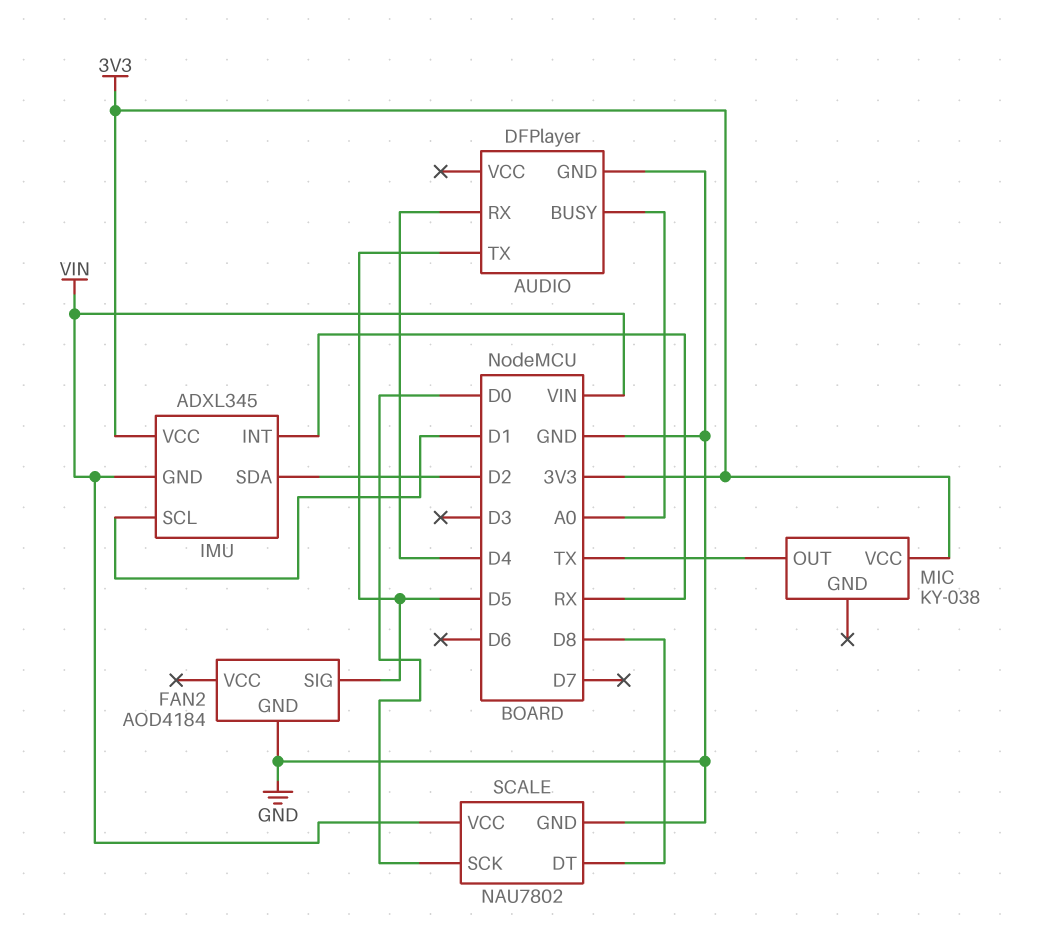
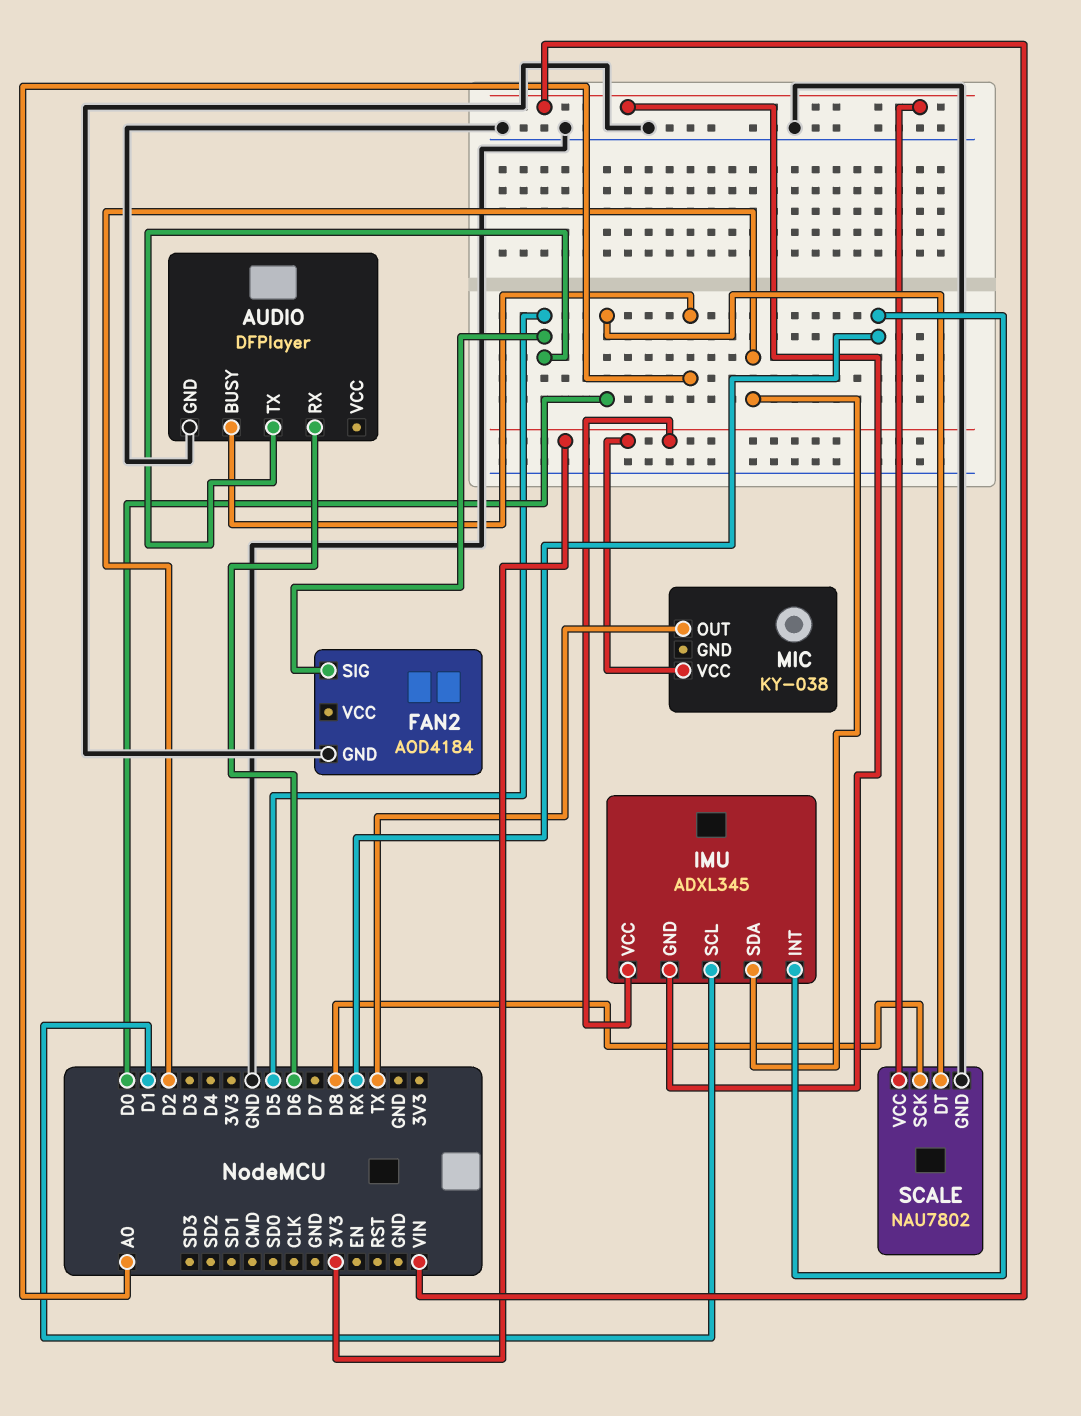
AUDIO pin RX: D4 -> D6
SCALE pin DT: D8 -> D0
SCALE pin SCK: D0 -> D8

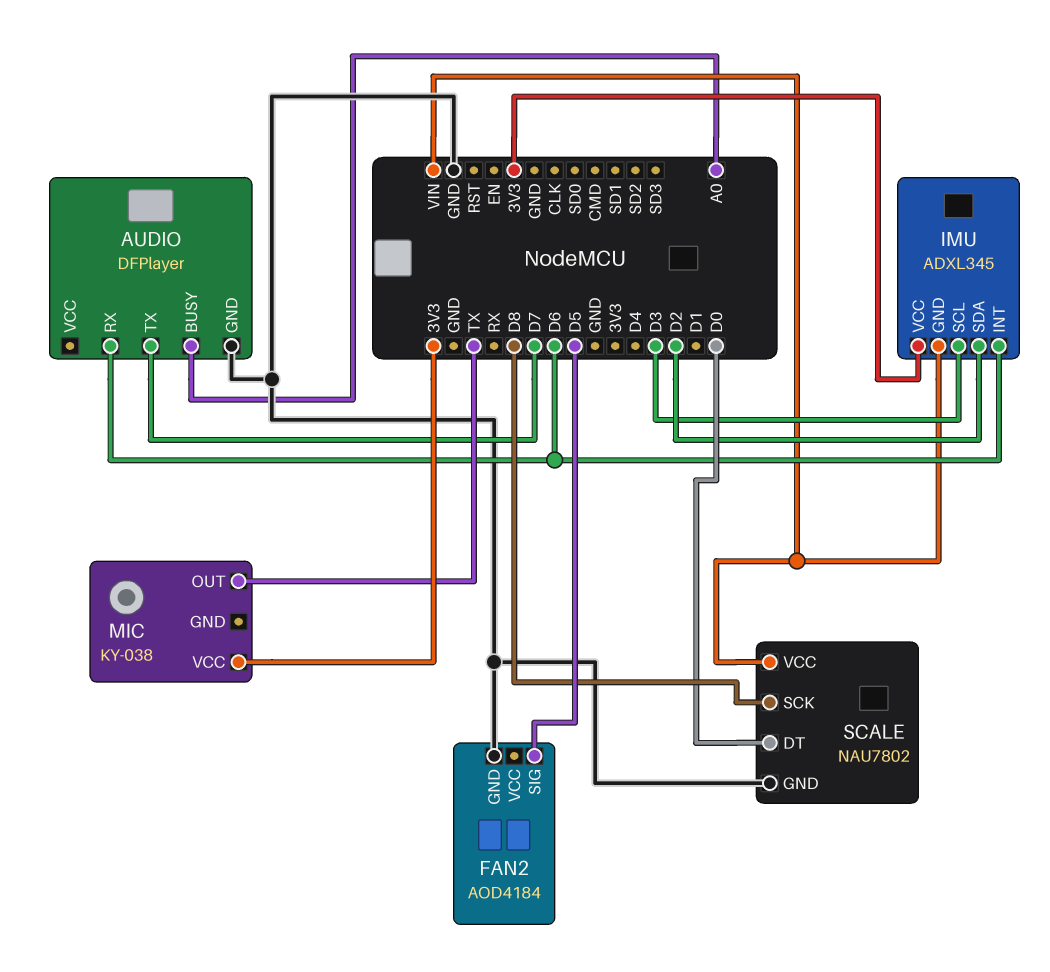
AUDIO pin TX: D5 -> D7
IMU pin INT: RX -> D6
IMU pin SCL: D1 -> D3

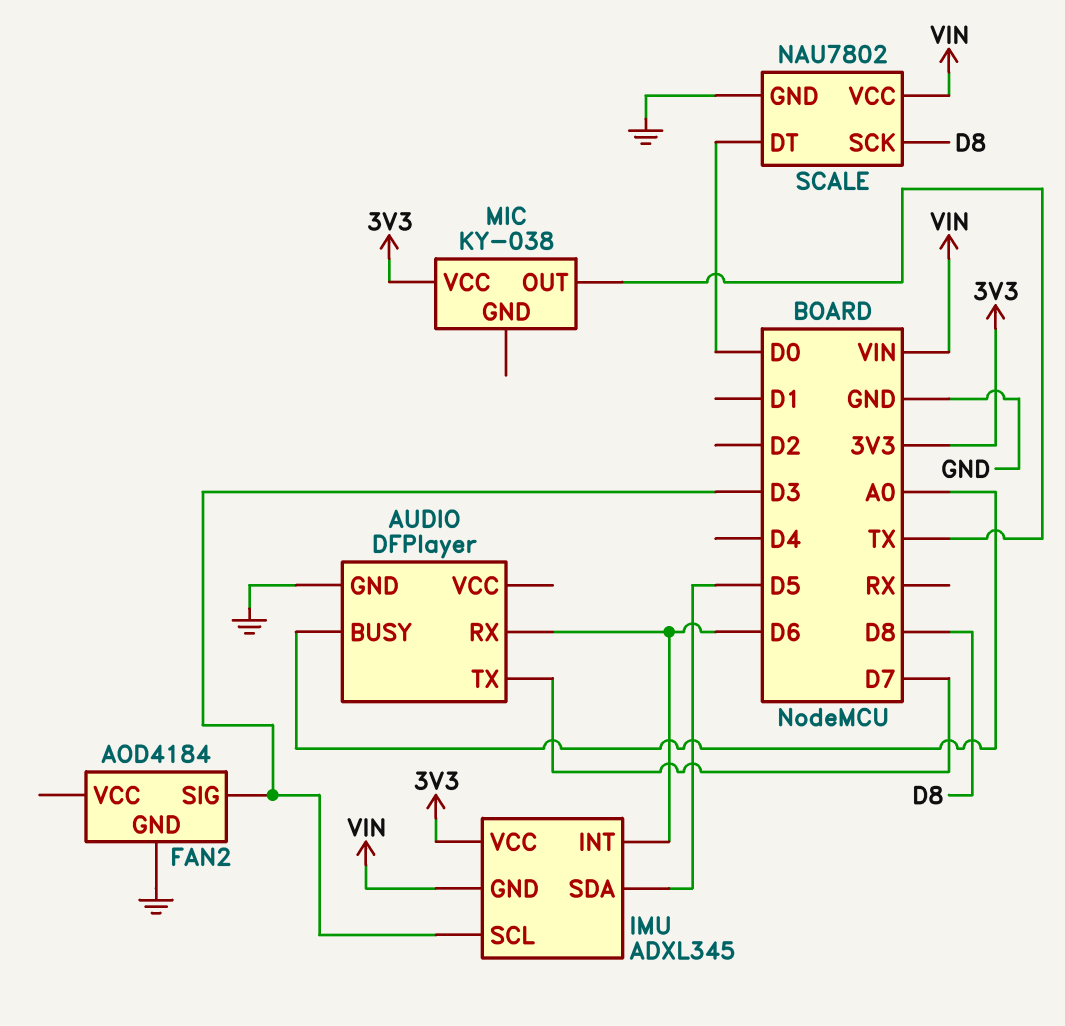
FAN2 pin SIG: D5 -> D3
IMU pin SDA: D2 -> D5

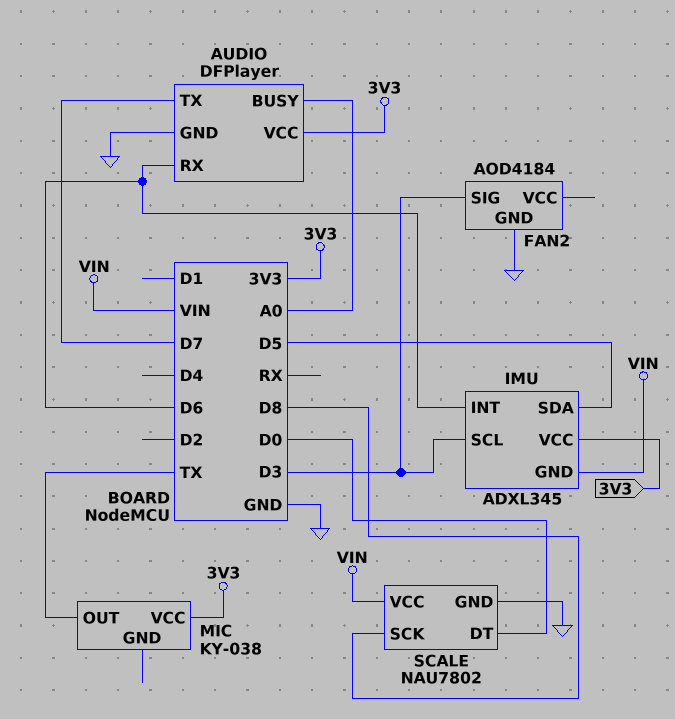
AUDIO pin VCC: none -> 3V3

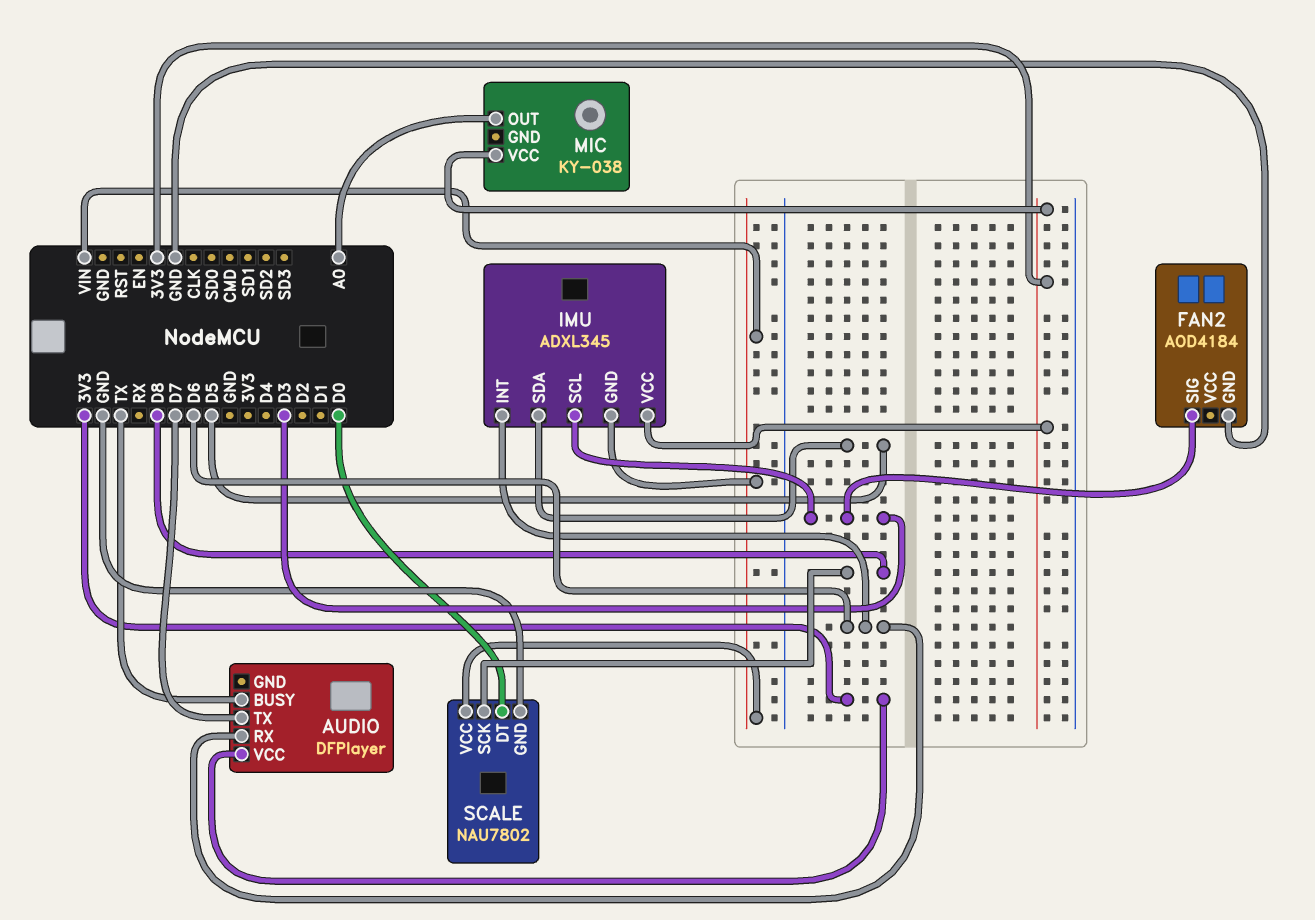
AUDIO pin BUSY: A0 -> TX
AUDIO pin GND: GND -> none
MIC pin OUT: TX -> A0

